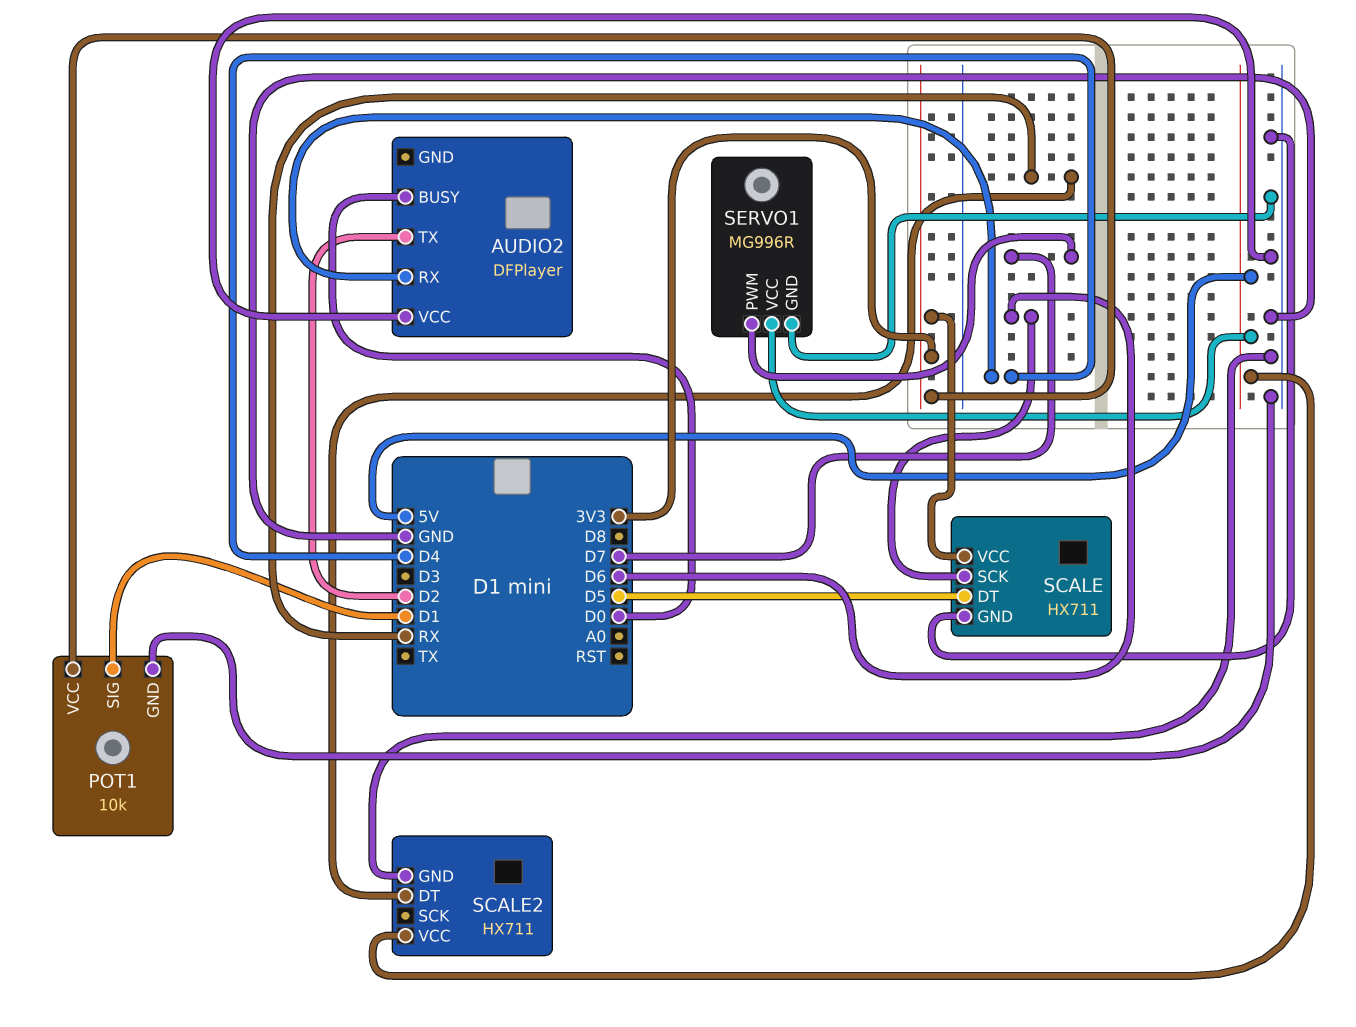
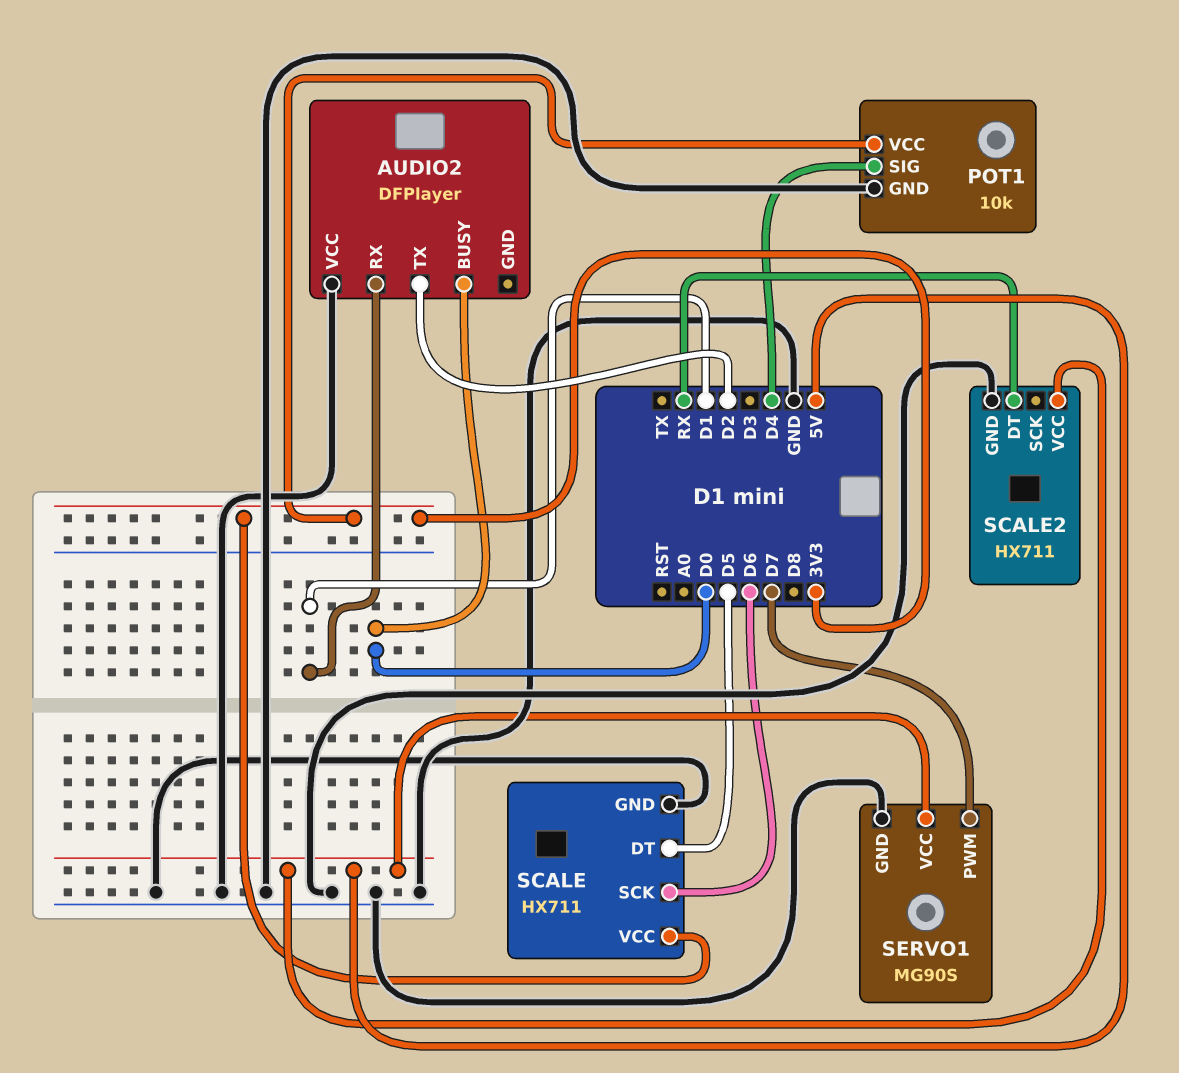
AUDIO2 pin RX: D4 -> D1
POT1 pin SIG: D1 -> D4
SERVO1: MG996R -> MG90S

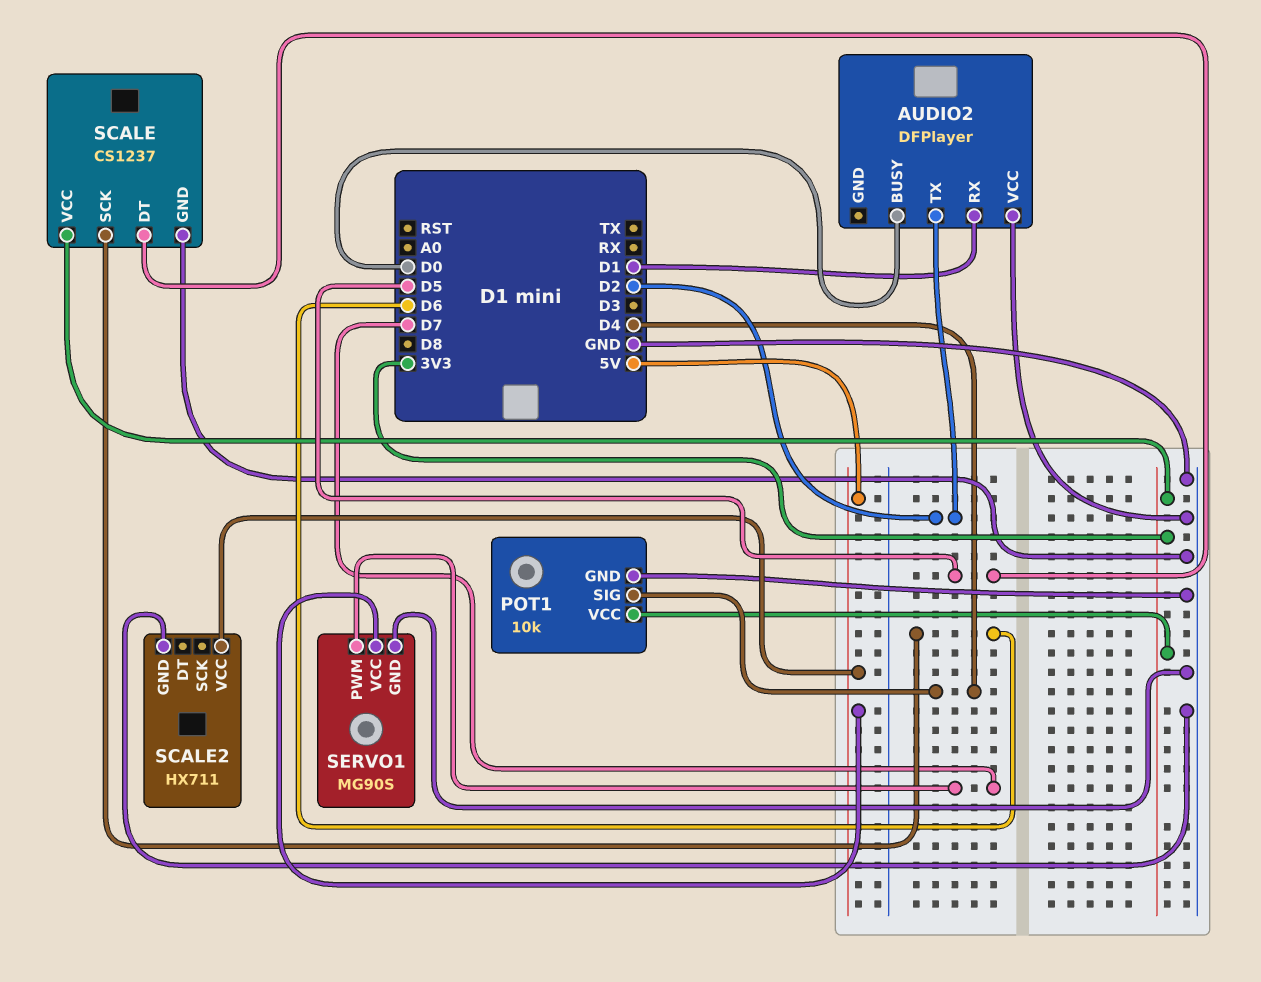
SCALE: HX711 -> CS1237
SCALE2 pin DT: RX -> none

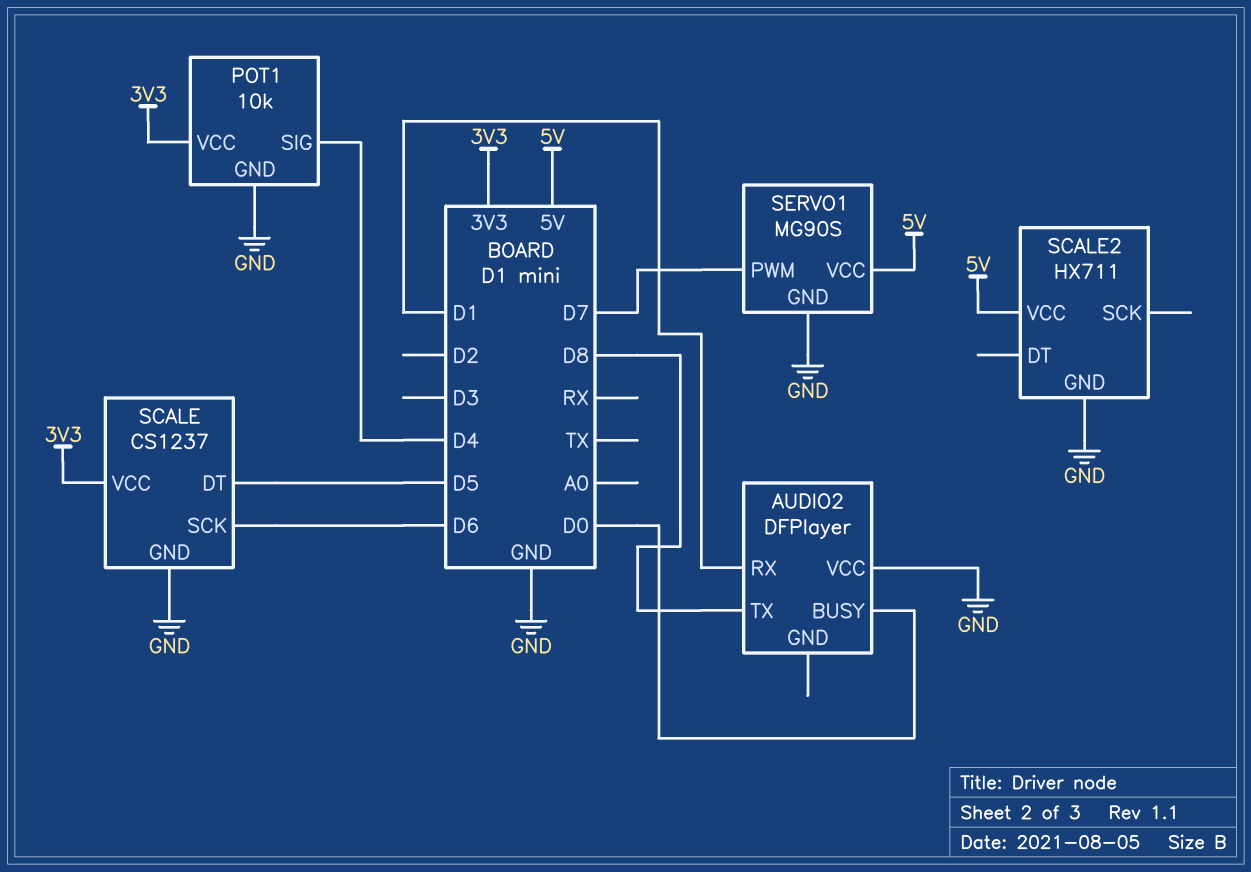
AUDIO2 pin TX: D2 -> D8

